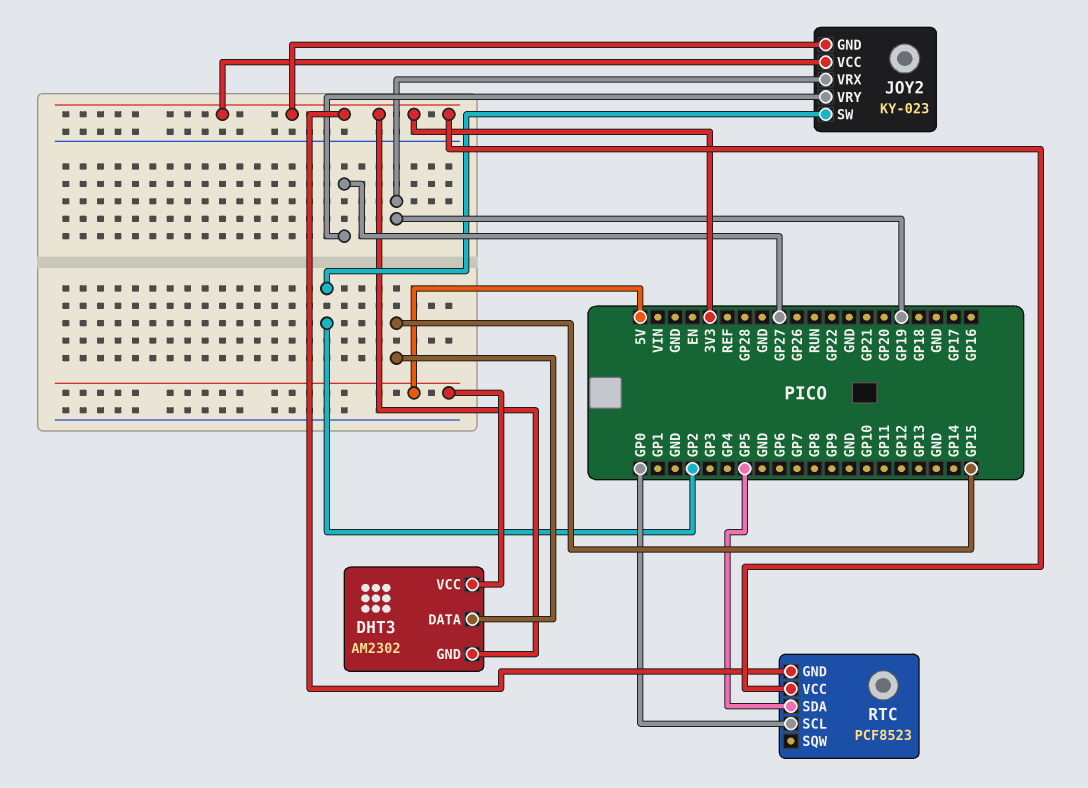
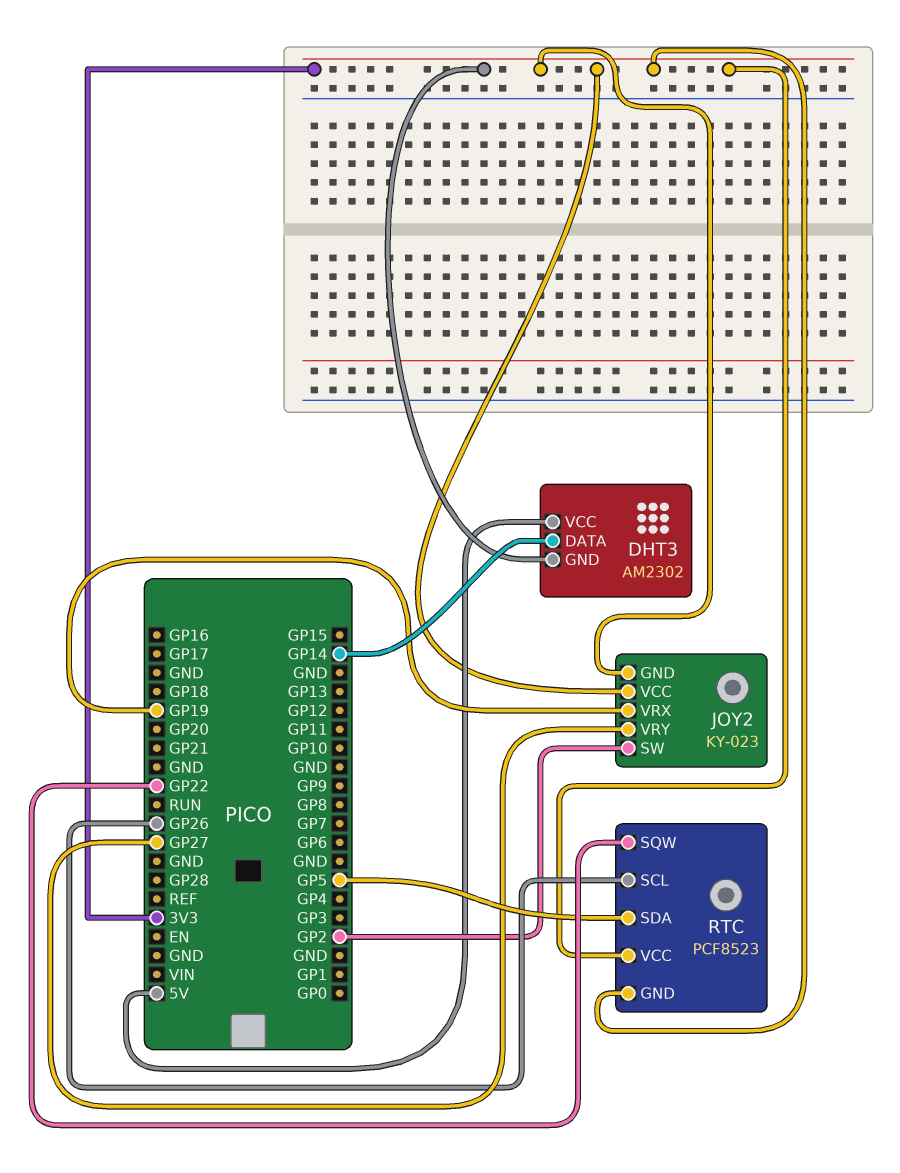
DHT3 pin DATA: GP15 -> GP14
RTC pin SCL: GP0 -> GP26
RTC pin SQW: none -> GP22

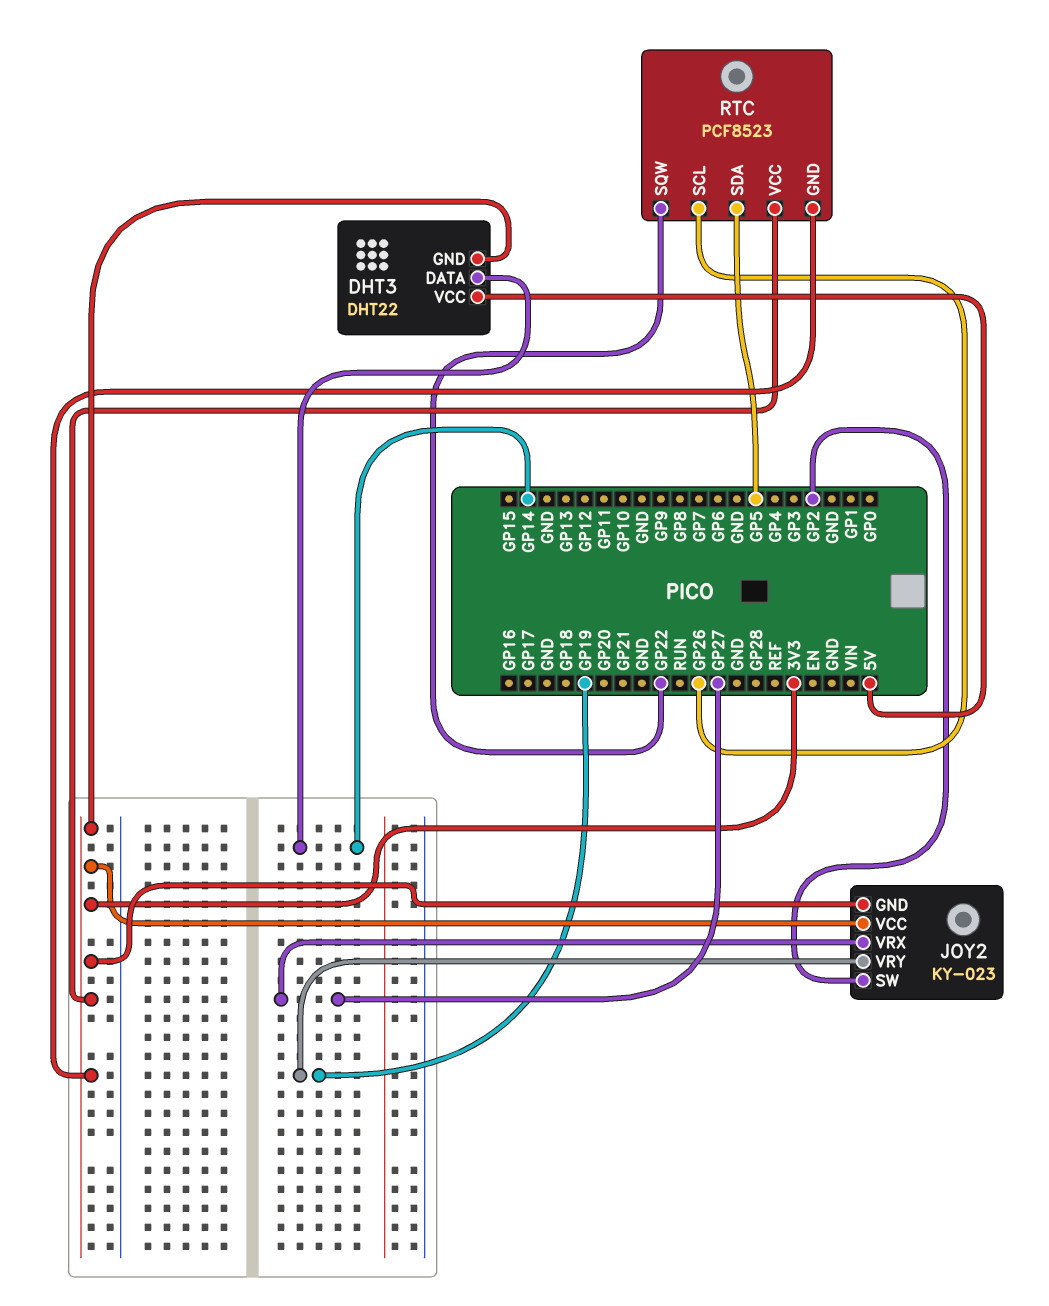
DHT3: AM2302 -> DHT22
JOY2 pin VRX: GP19 -> GP27
JOY2 pin VRY: GP27 -> GP19

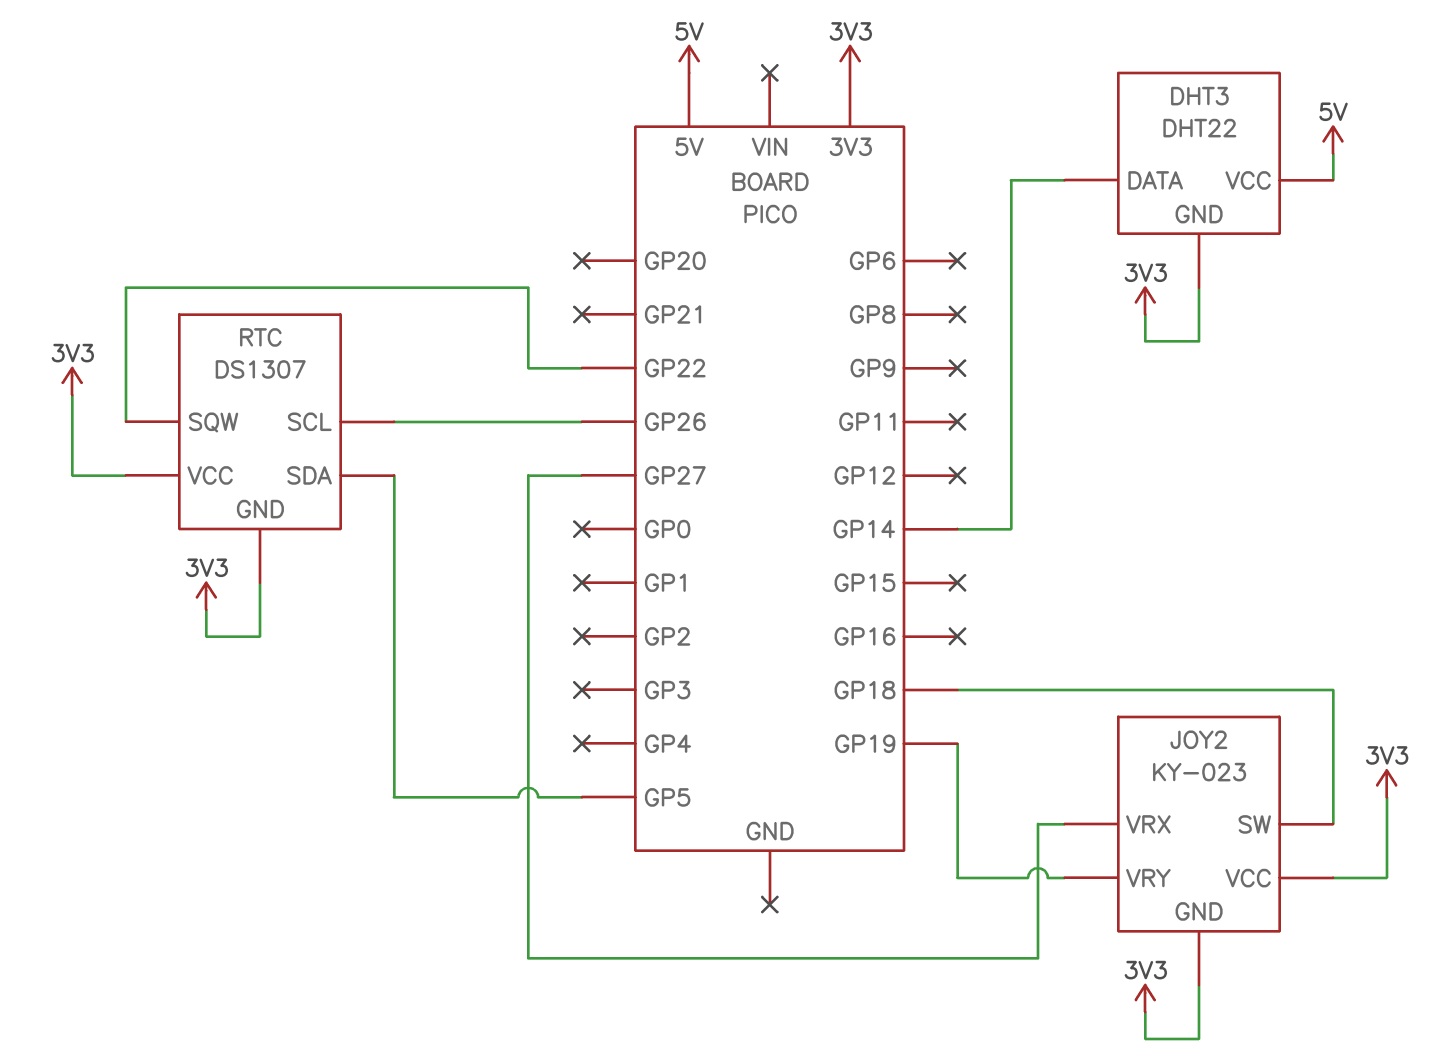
JOY2 pin SW: GP2 -> GP18
RTC: PCF8523 -> DS1307

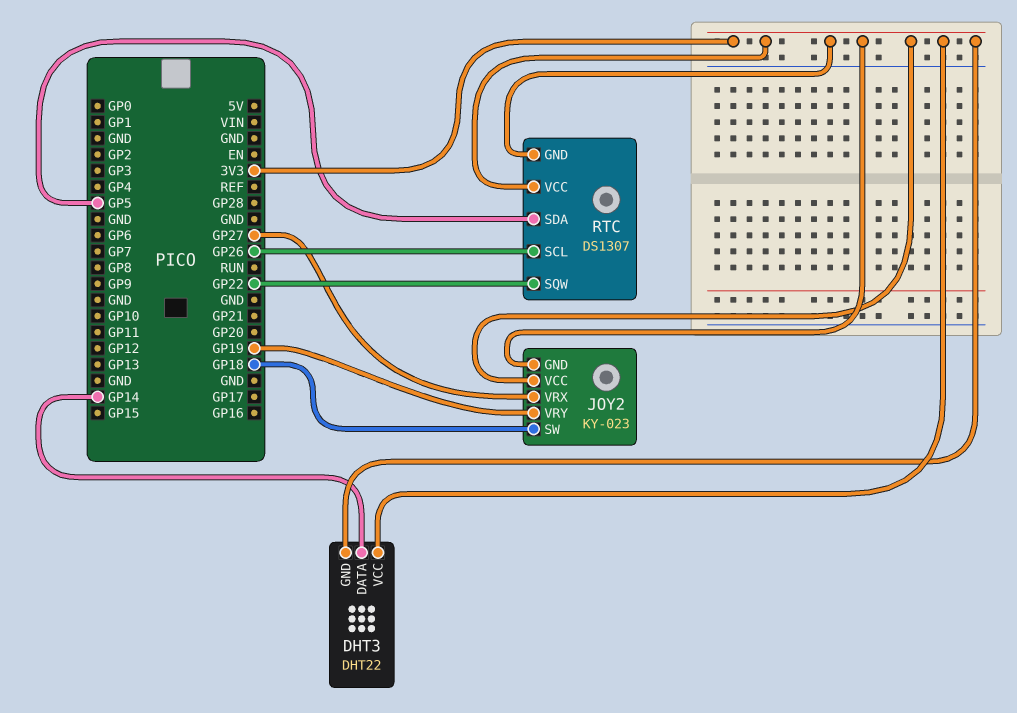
DHT3 pin VCC: 5V -> 3V3

